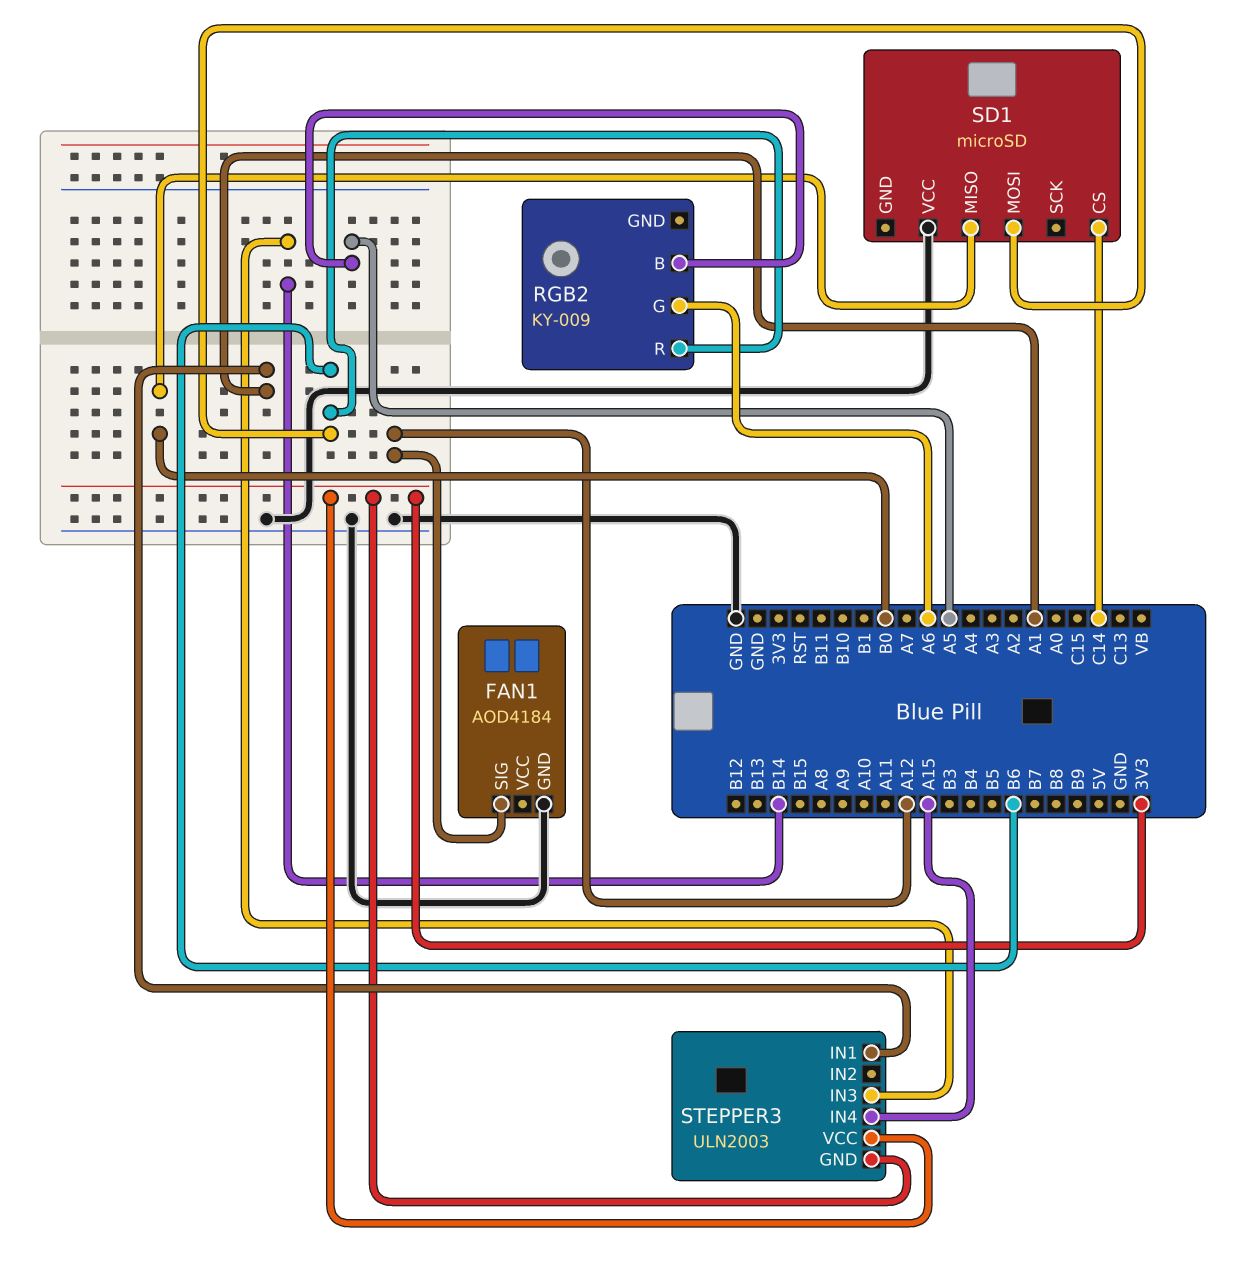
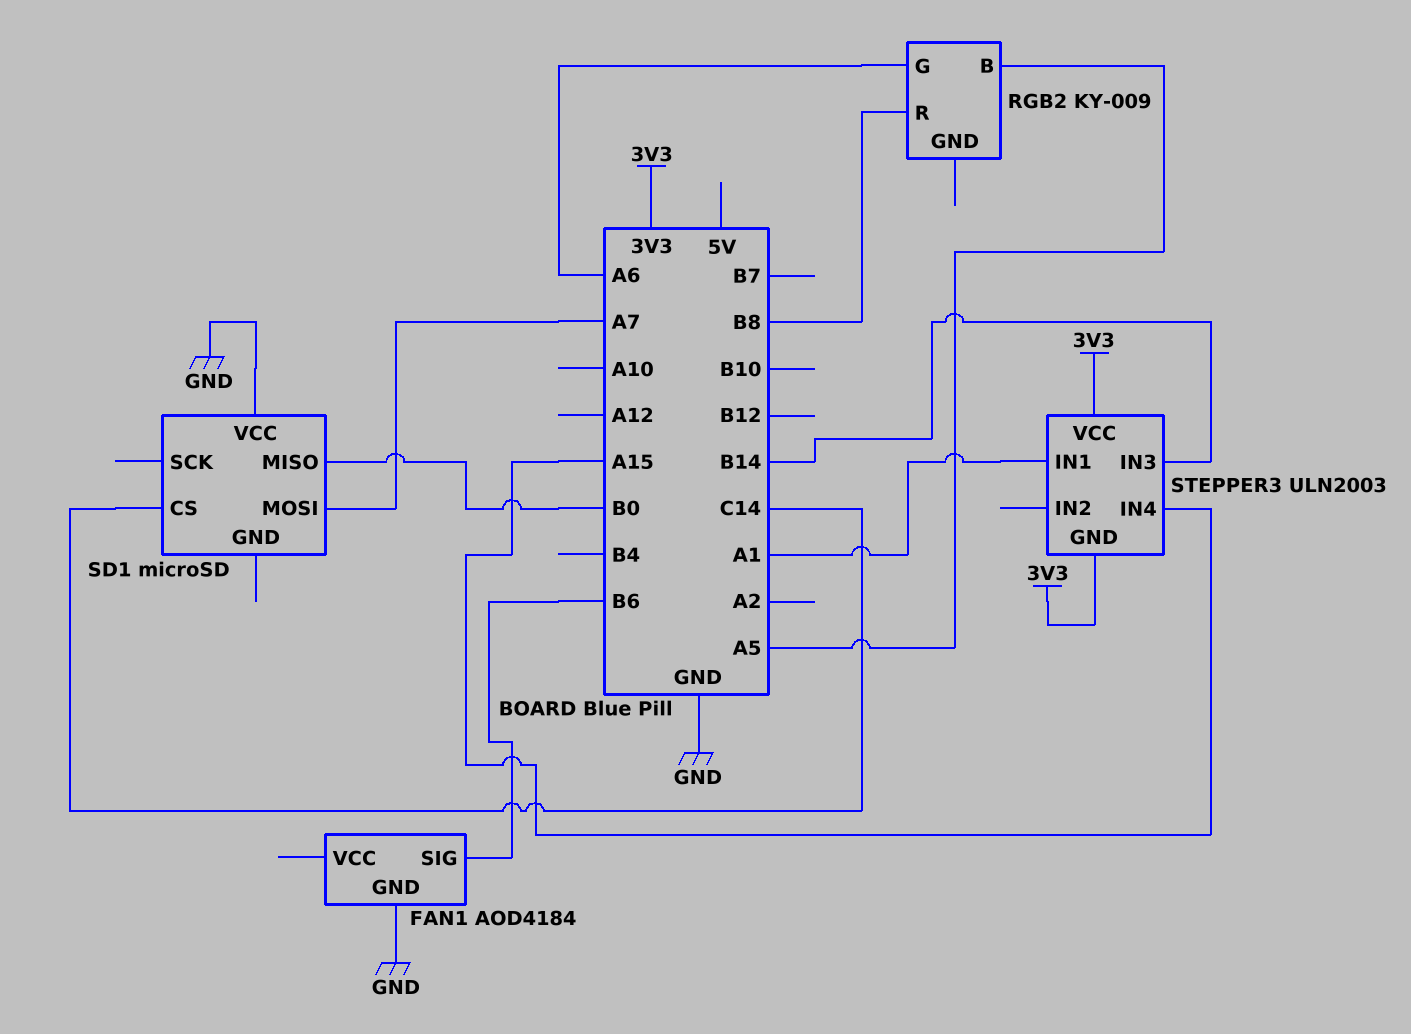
FAN1 pin SIG: A12 -> B6
RGB2 pin R: B6 -> B8
SD1 pin MOSI: B6 -> A7

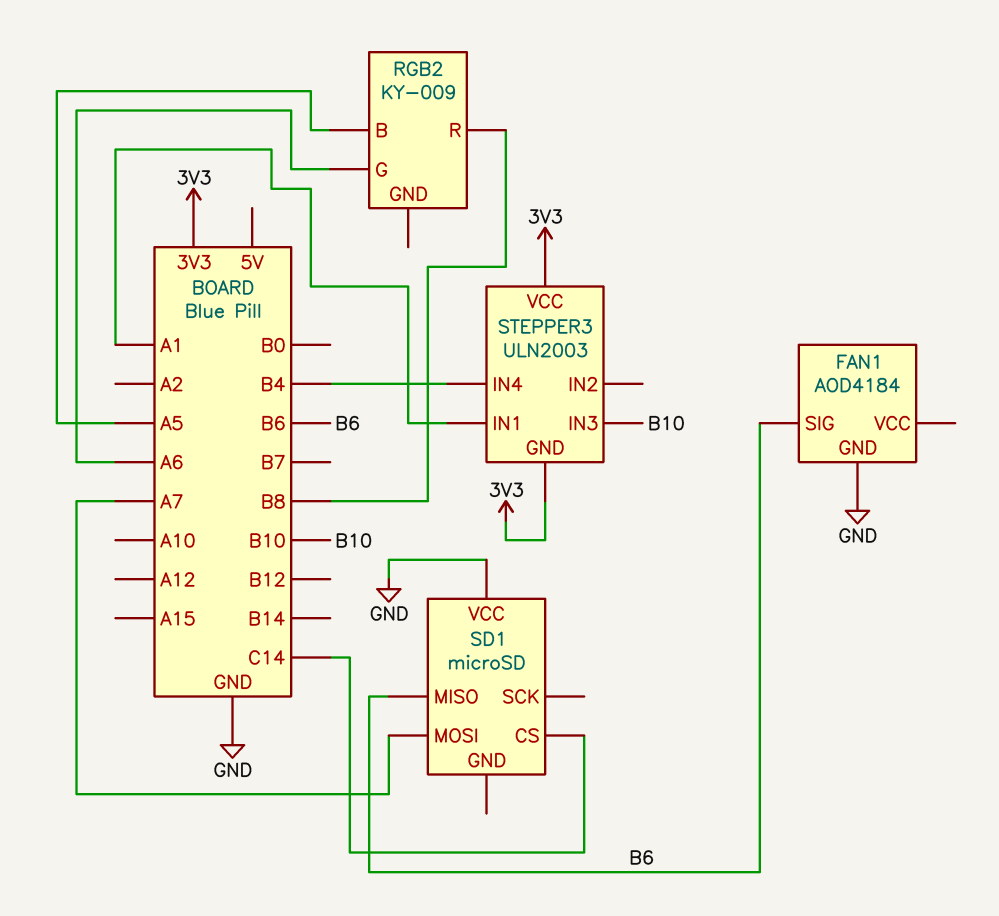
SD1 pin MISO: B0 -> B6
STEPPER3 pin IN3: B14 -> B10
STEPPER3 pin IN4: A15 -> B4

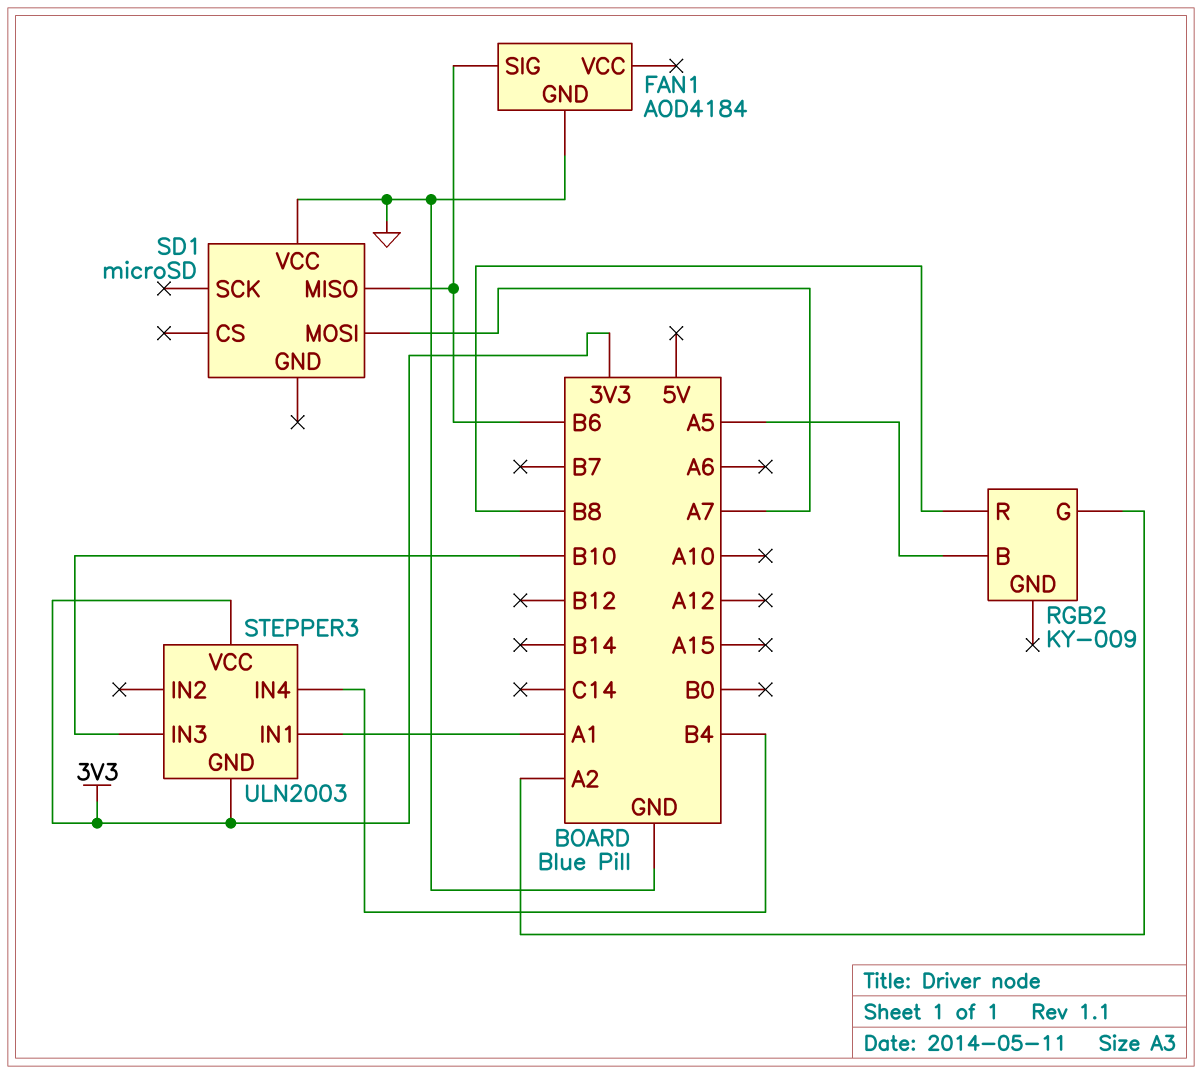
RGB2 pin G: A6 -> A2
SD1 pin CS: C14 -> none

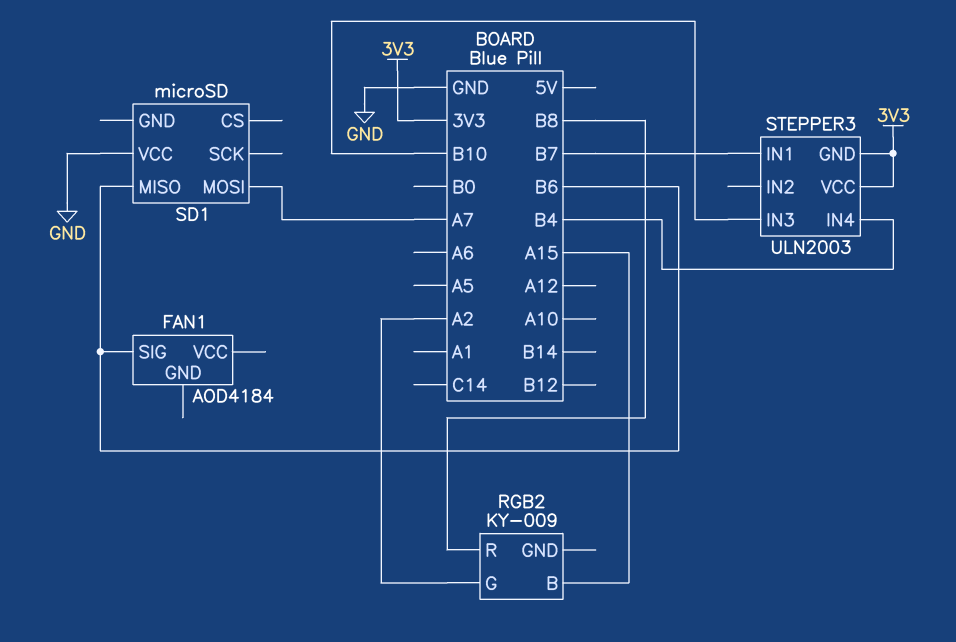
FAN1 pin GND: GND -> none
RGB2 pin B: A5 -> A15
STEPPER3 pin IN1: A1 -> B7

